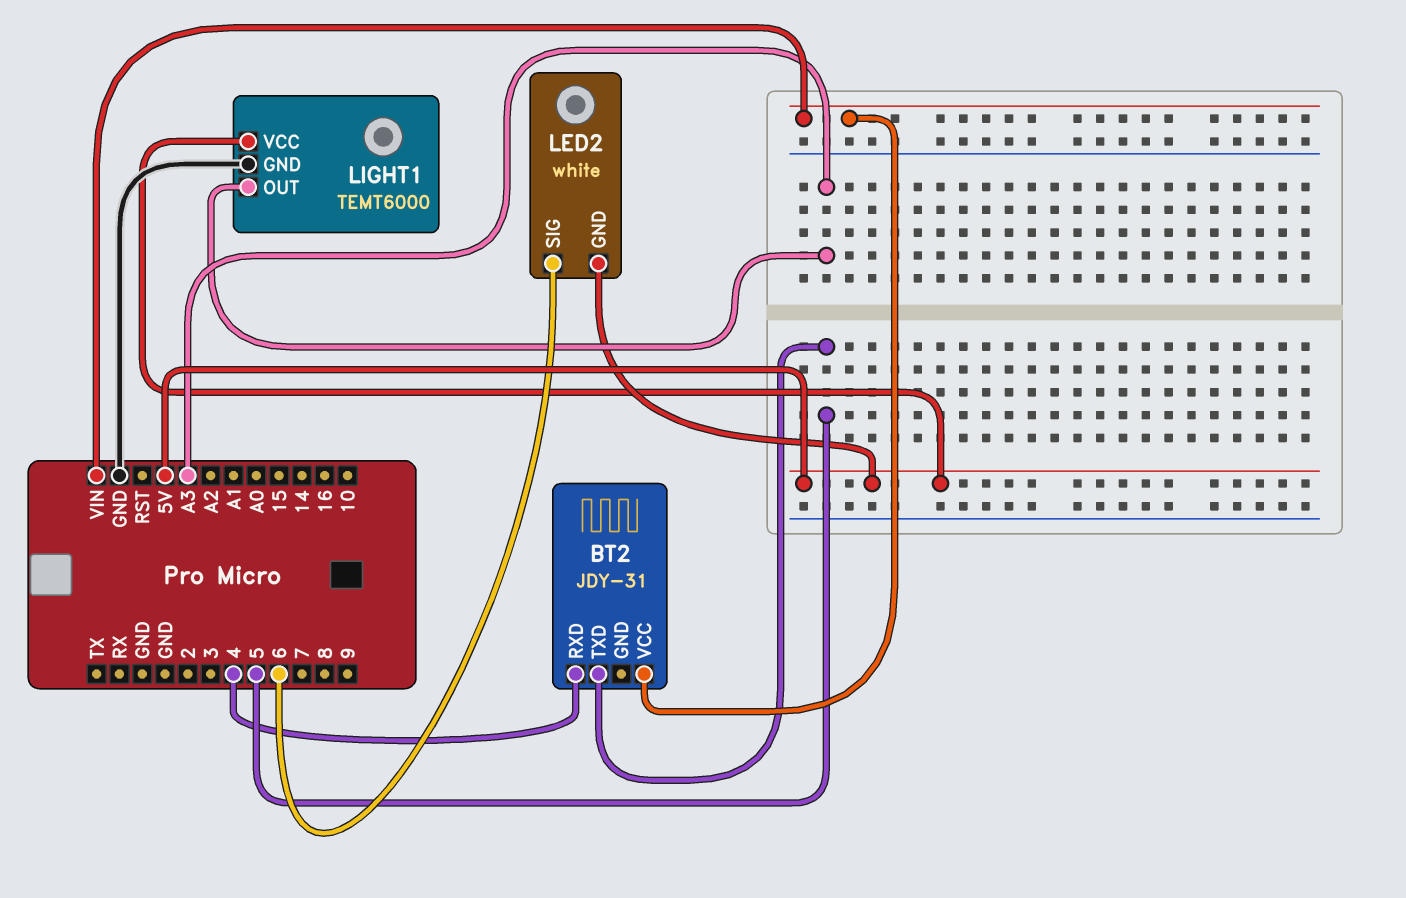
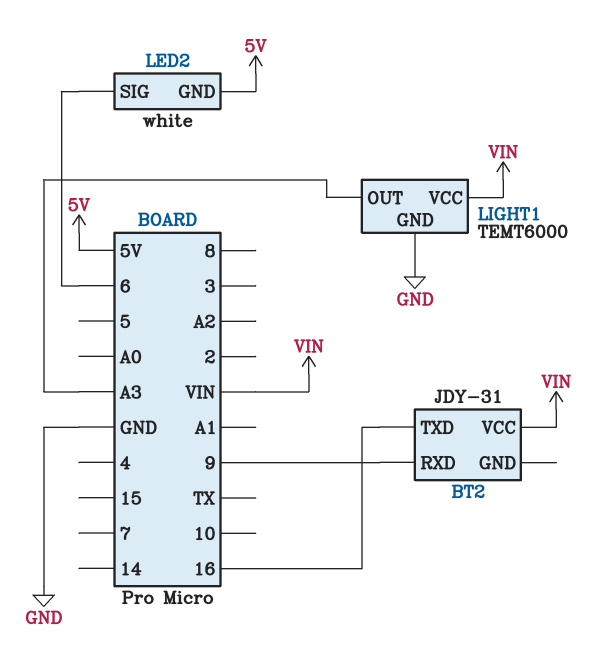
BT2 pin RXD: 4 -> 9
BT2 pin TXD: 5 -> 16
LIGHT1 pin VCC: 5V -> VIN

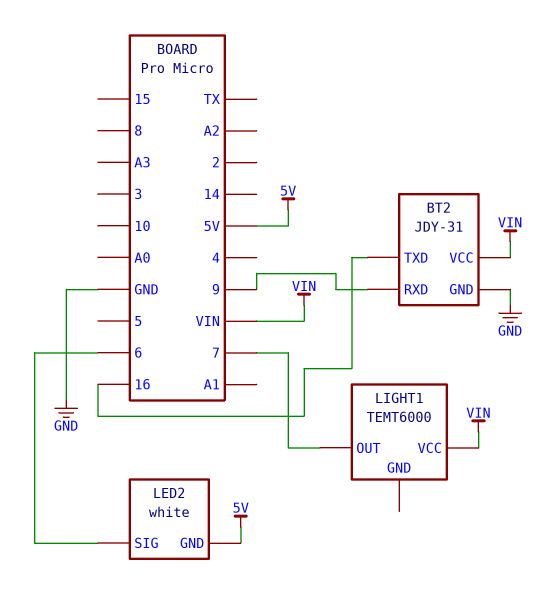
BT2 pin GND: none -> GND
LIGHT1 pin GND: GND -> none
LIGHT1 pin OUT: A3 -> 7

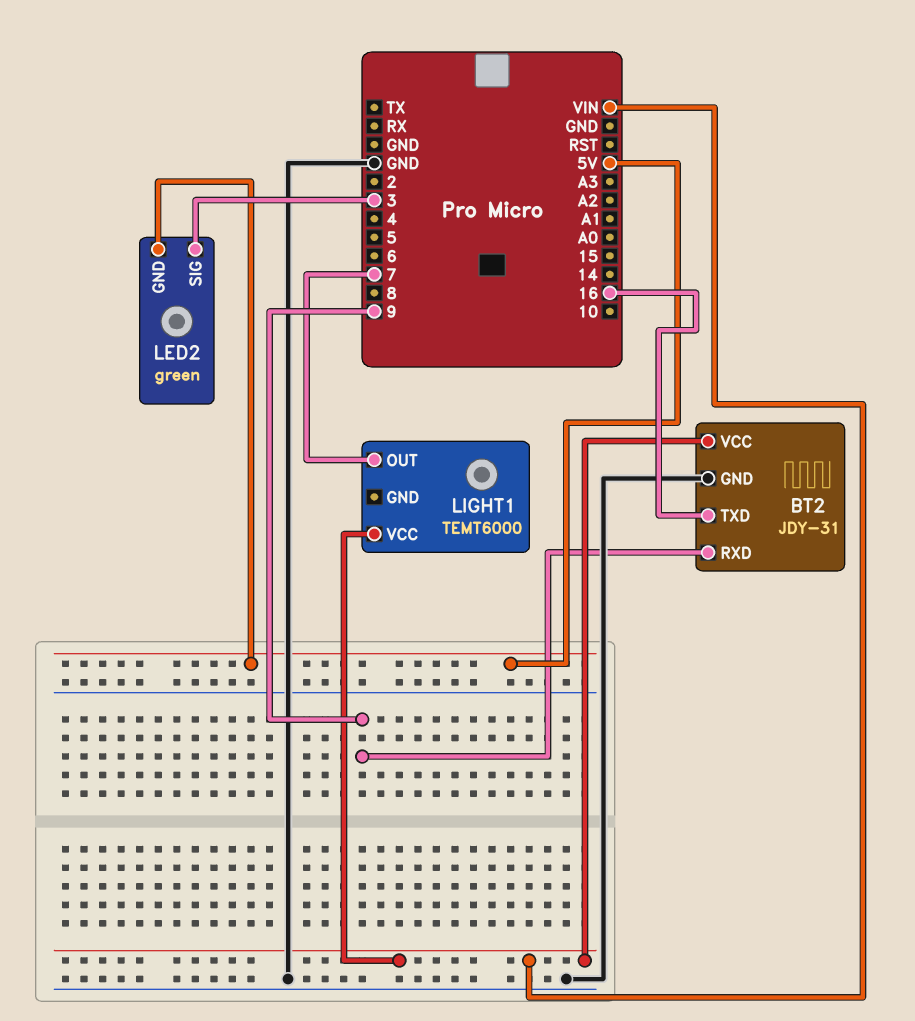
LED2: white -> green
LED2 pin SIG: 6 -> 3

